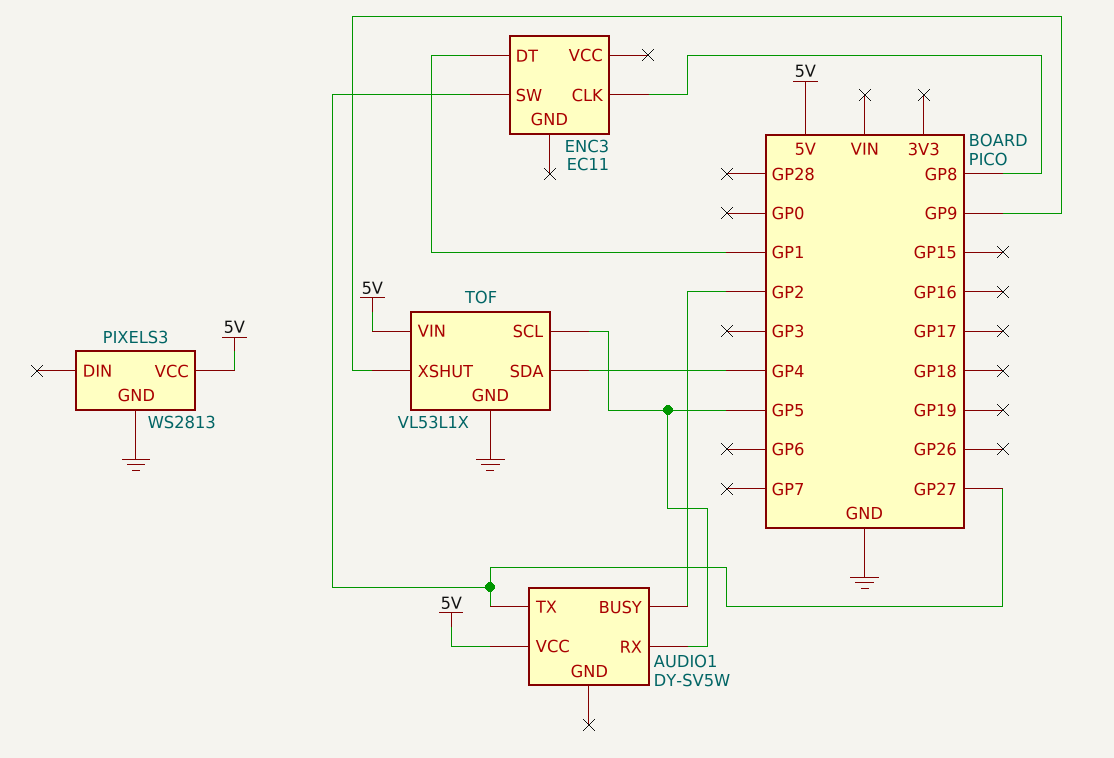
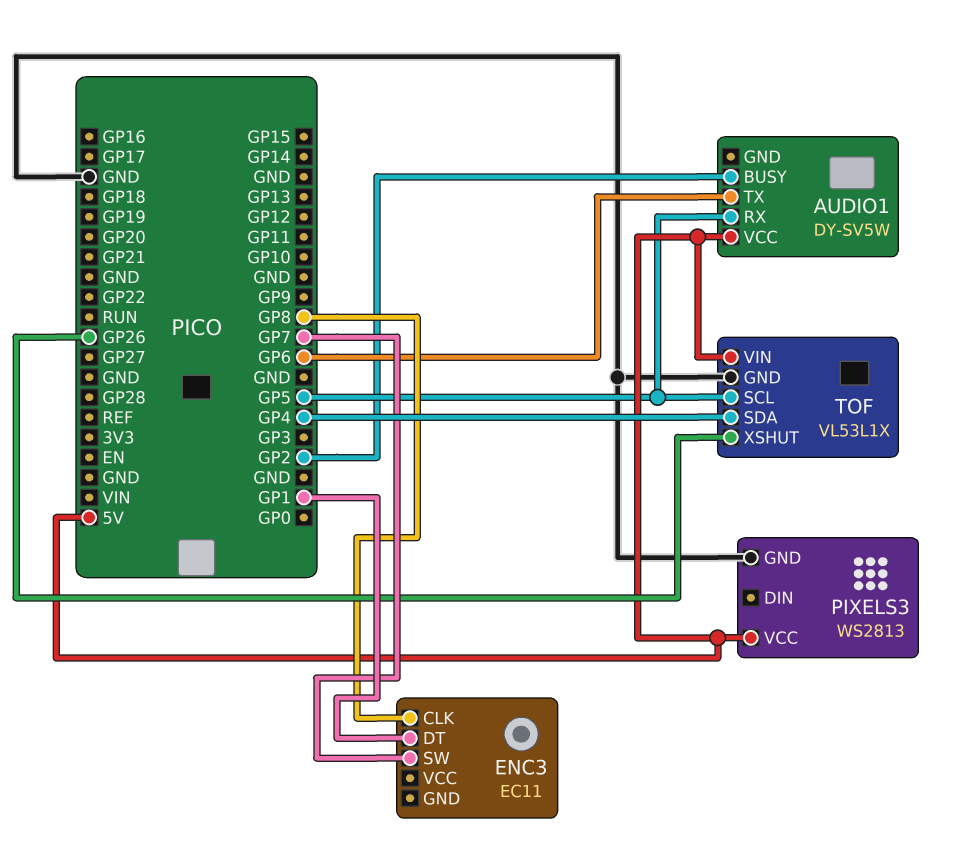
AUDIO1 pin TX: GP27 -> GP6
ENC3 pin SW: GP27 -> GP7
TOF pin XSHUT: GP9 -> GP26

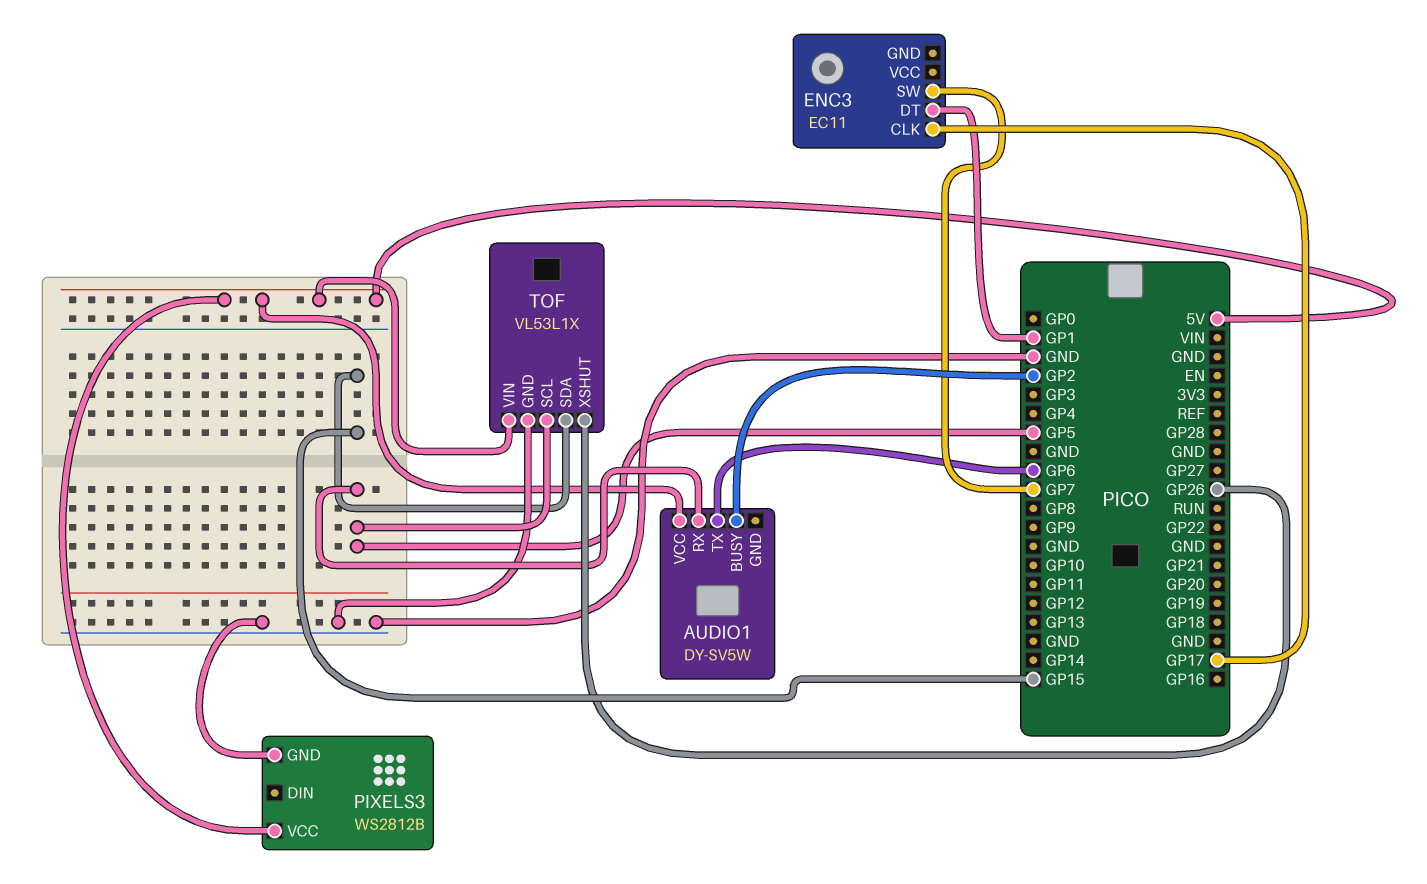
ENC3 pin CLK: GP8 -> GP17
PIXELS3: WS2813 -> WS2812B
TOF pin SDA: GP4 -> GP15

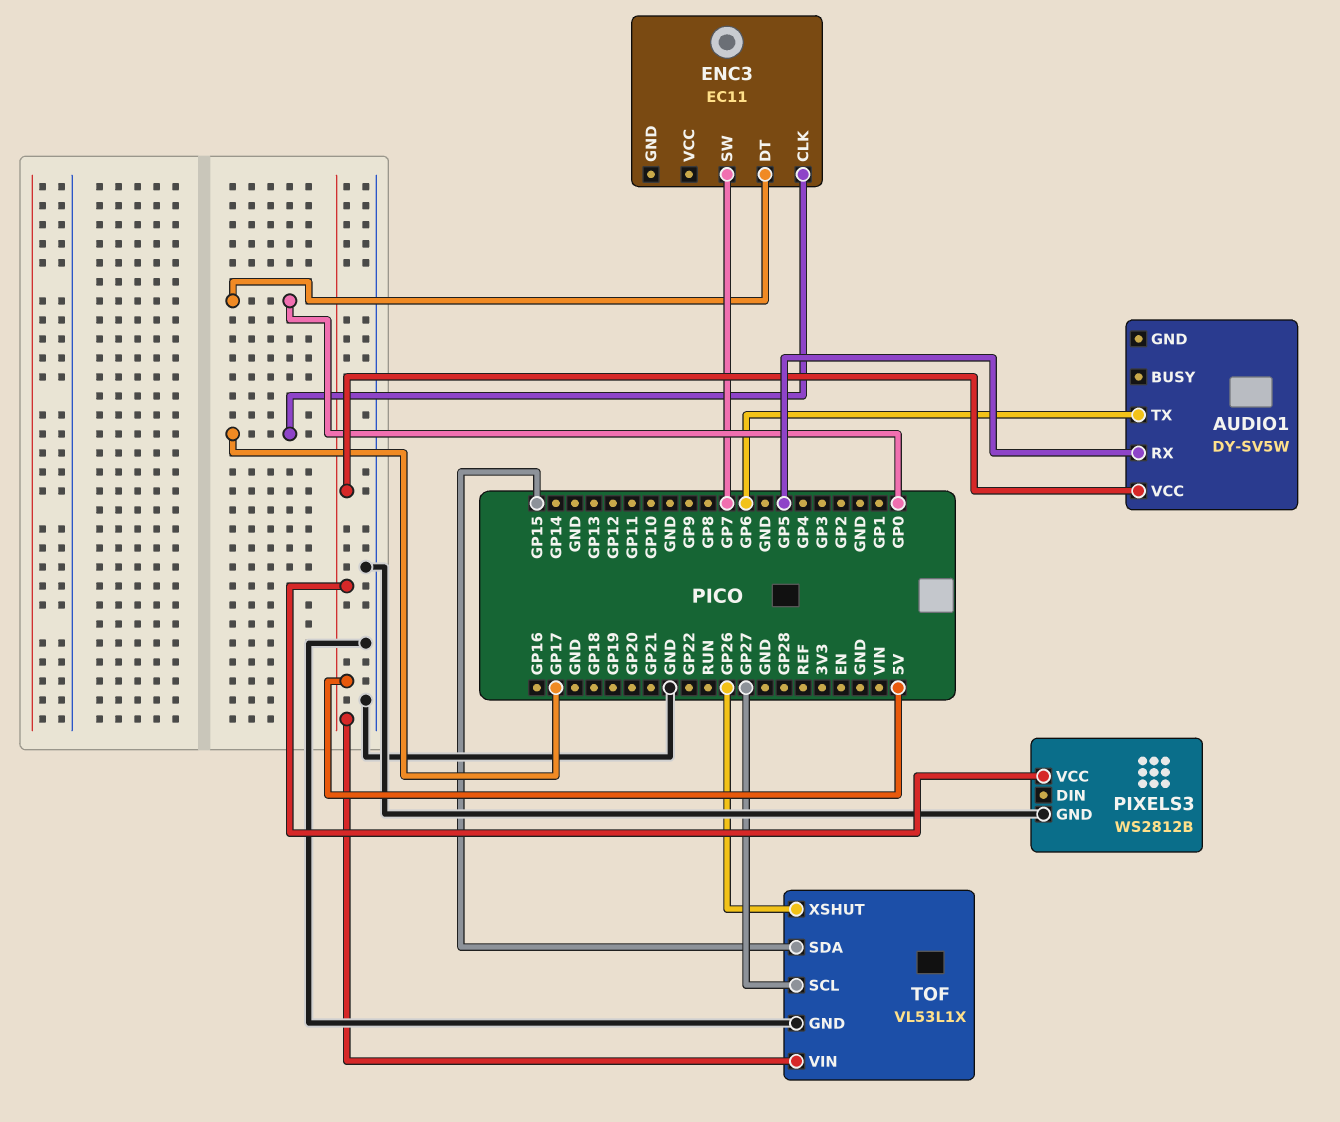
AUDIO1 pin BUSY: GP2 -> none
ENC3 pin DT: GP1 -> GP0
TOF pin SCL: GP5 -> GP27

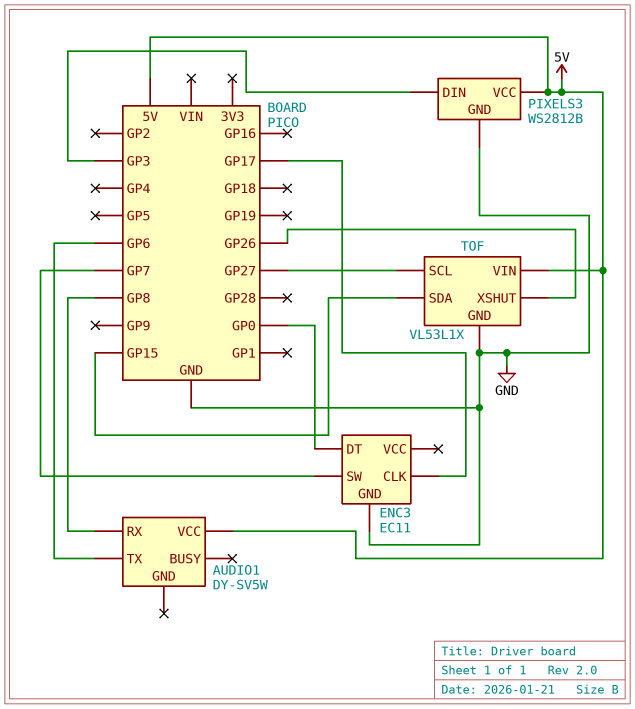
AUDIO1 pin RX: GP5 -> GP8
ENC3 pin GND: none -> GND
PIXELS3 pin DIN: none -> GP3

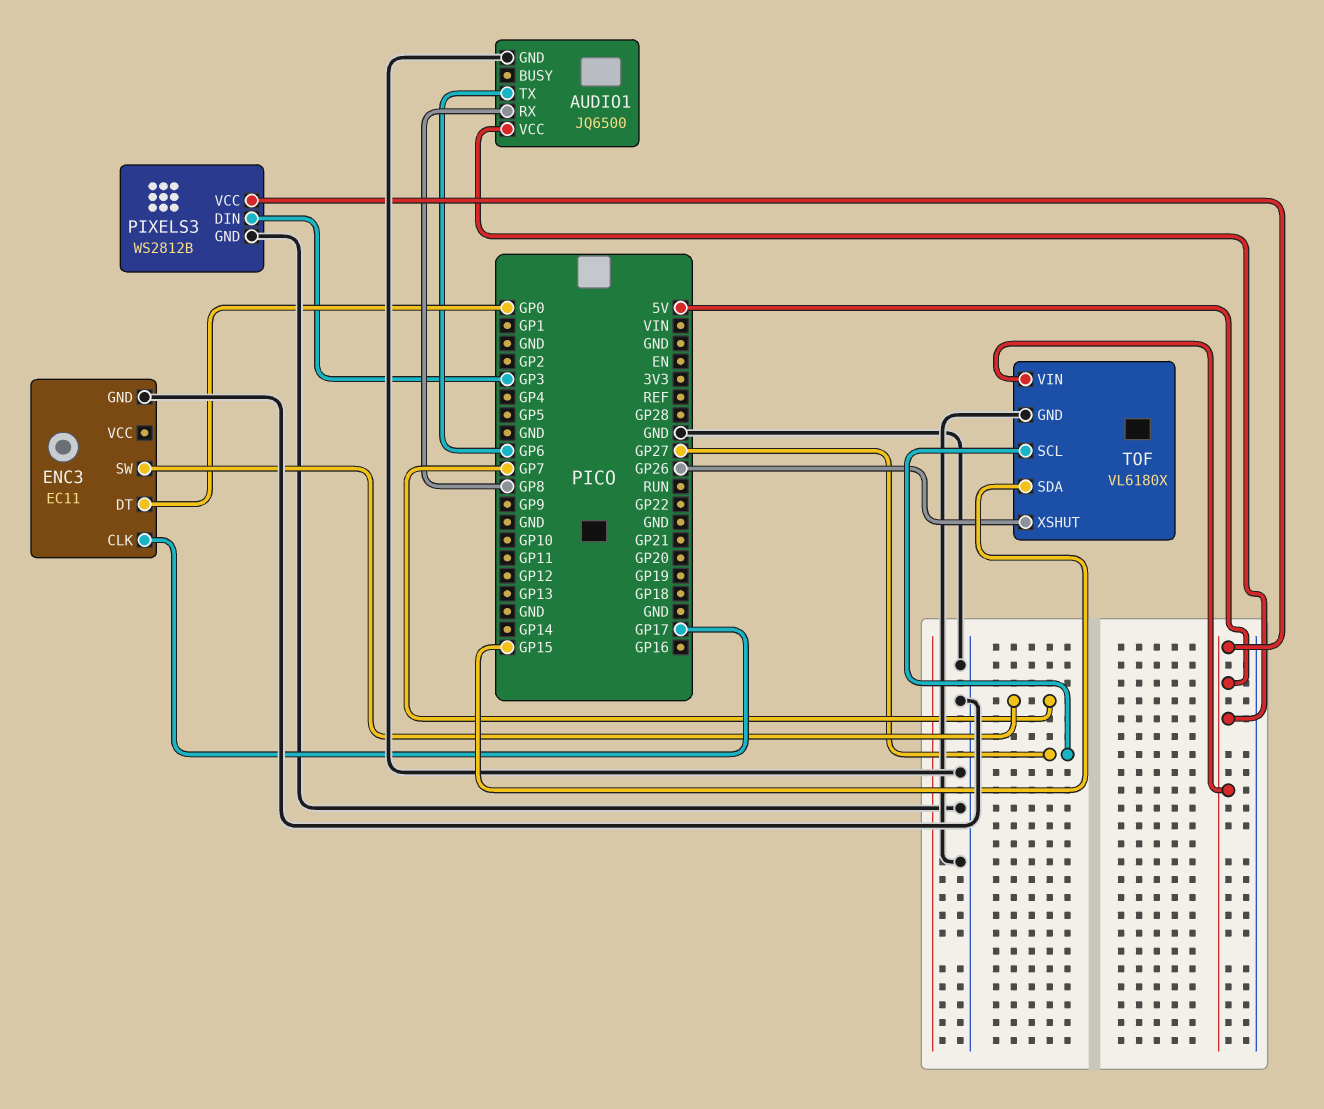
AUDIO1: DY-SV5W -> JQ6500
AUDIO1 pin GND: none -> GND
TOF: VL53L1X -> VL6180X

